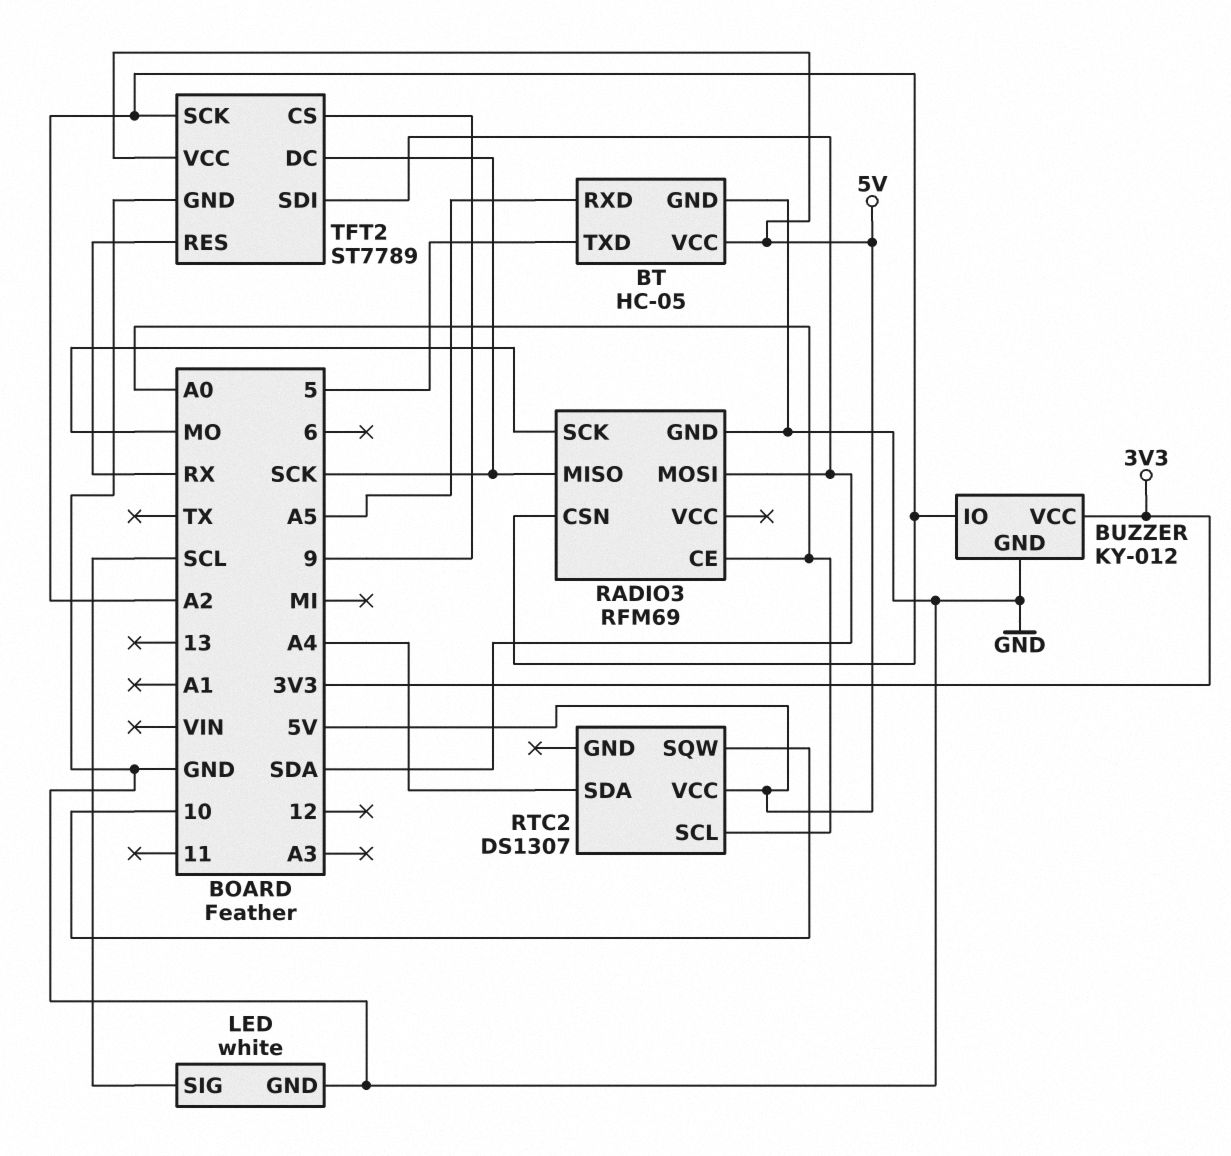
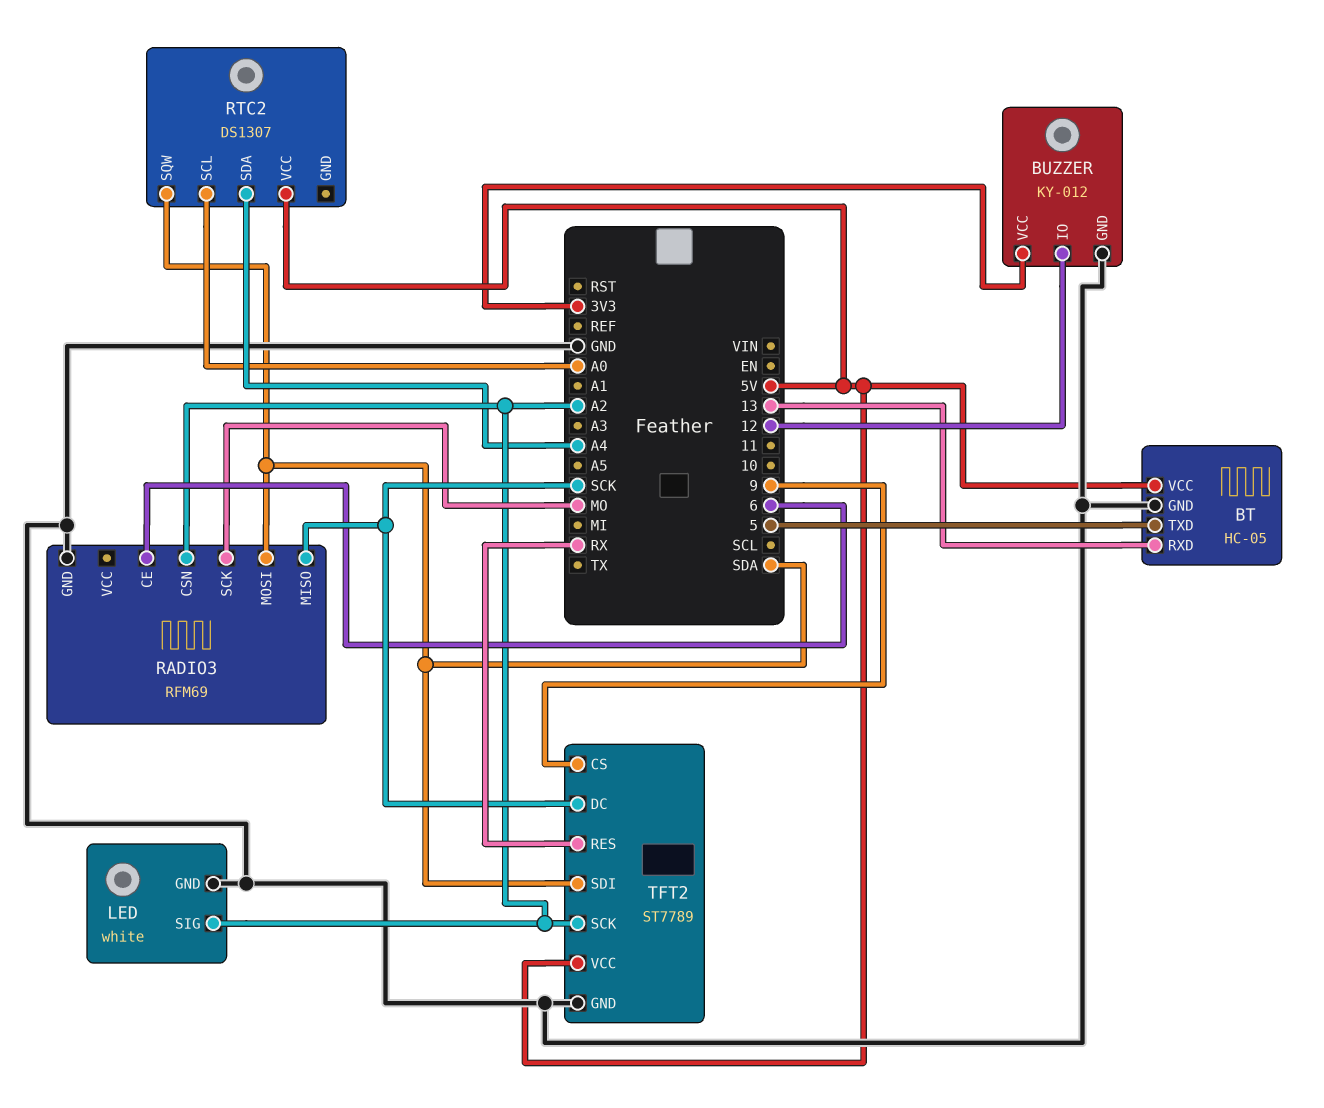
BT pin RXD: A5 -> 13
BUZZER pin IO: A2 -> 12
LED pin SIG: SCL -> A2
RADIO3 pin CE: A0 -> 6
RTC2 pin SQW: 10 -> SDA

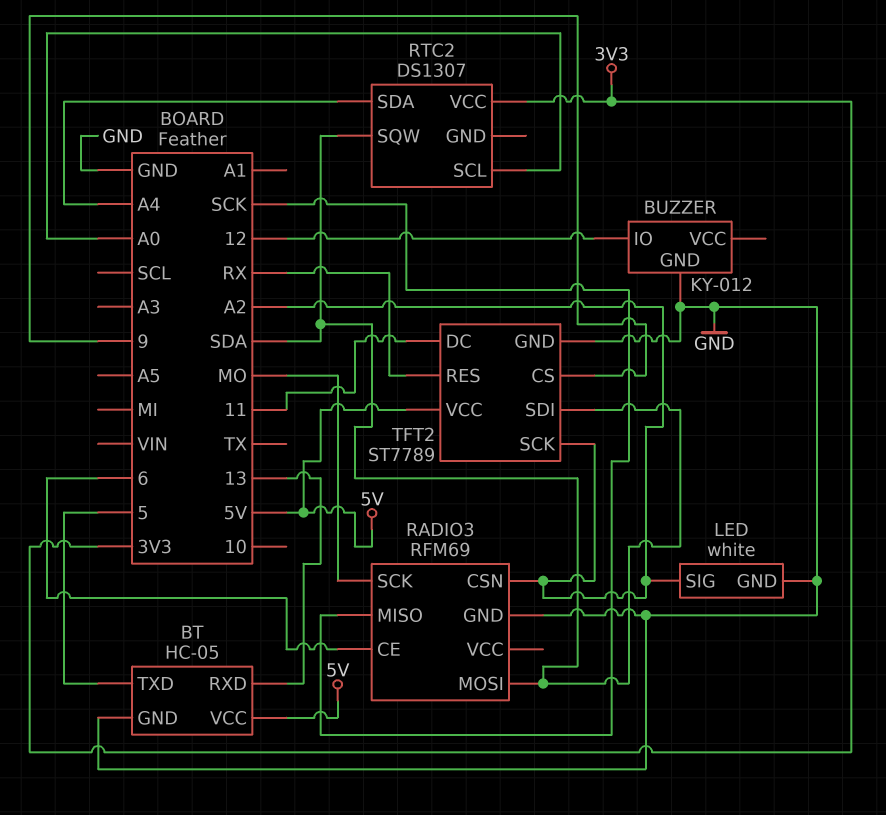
BUZZER pin VCC: 3V3 -> none
RTC2 pin VCC: 5V -> 3V3
TFT2 pin DC: SCK -> 11

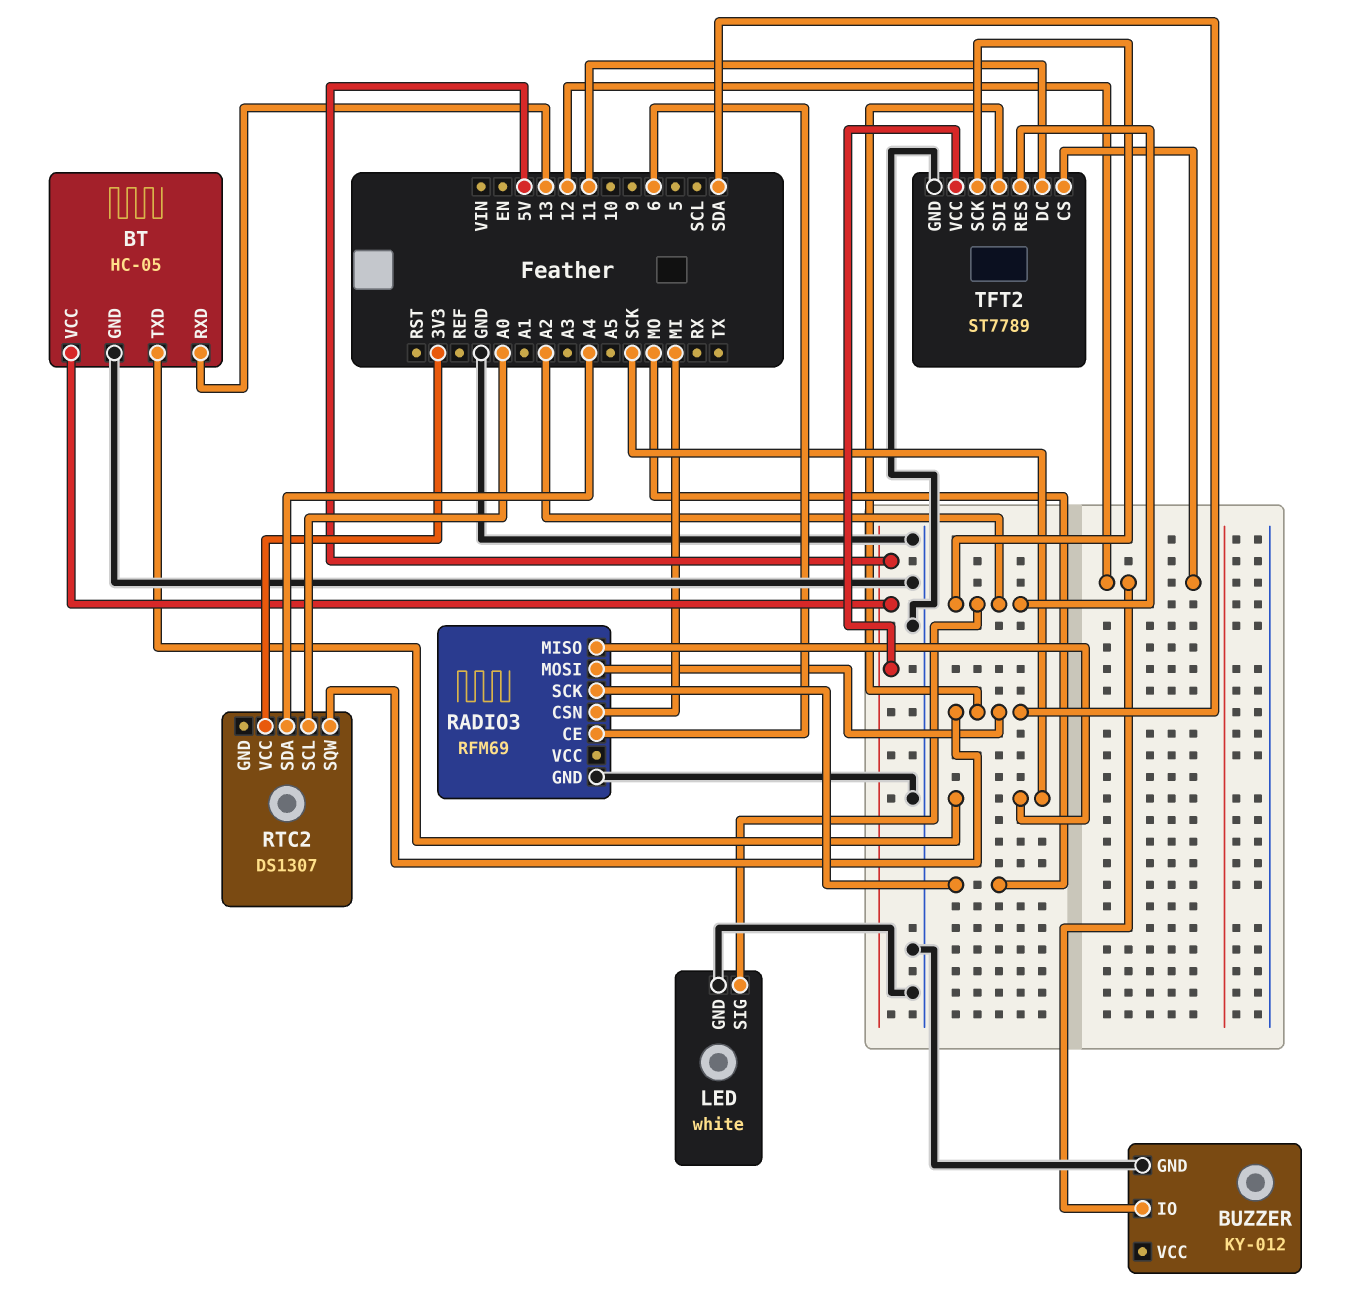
BT pin TXD: 5 -> SCK
RADIO3 pin CSN: A2 -> MI
TFT2 pin CS: 9 -> 12
TFT2 pin RES: RX -> A2

